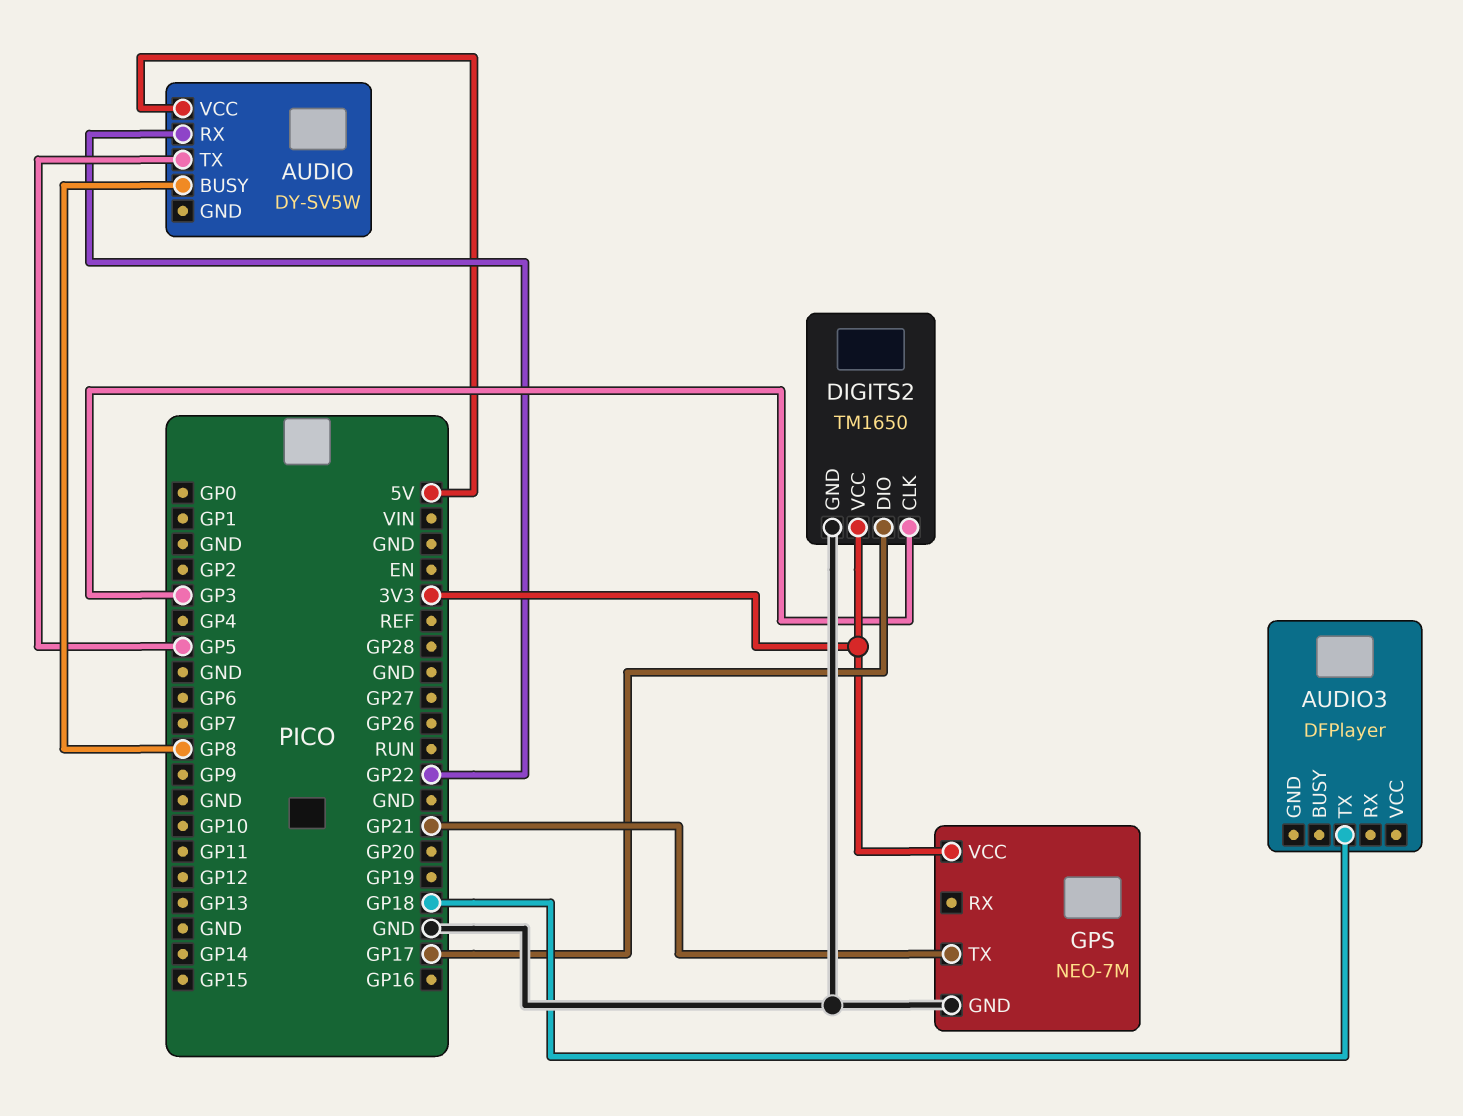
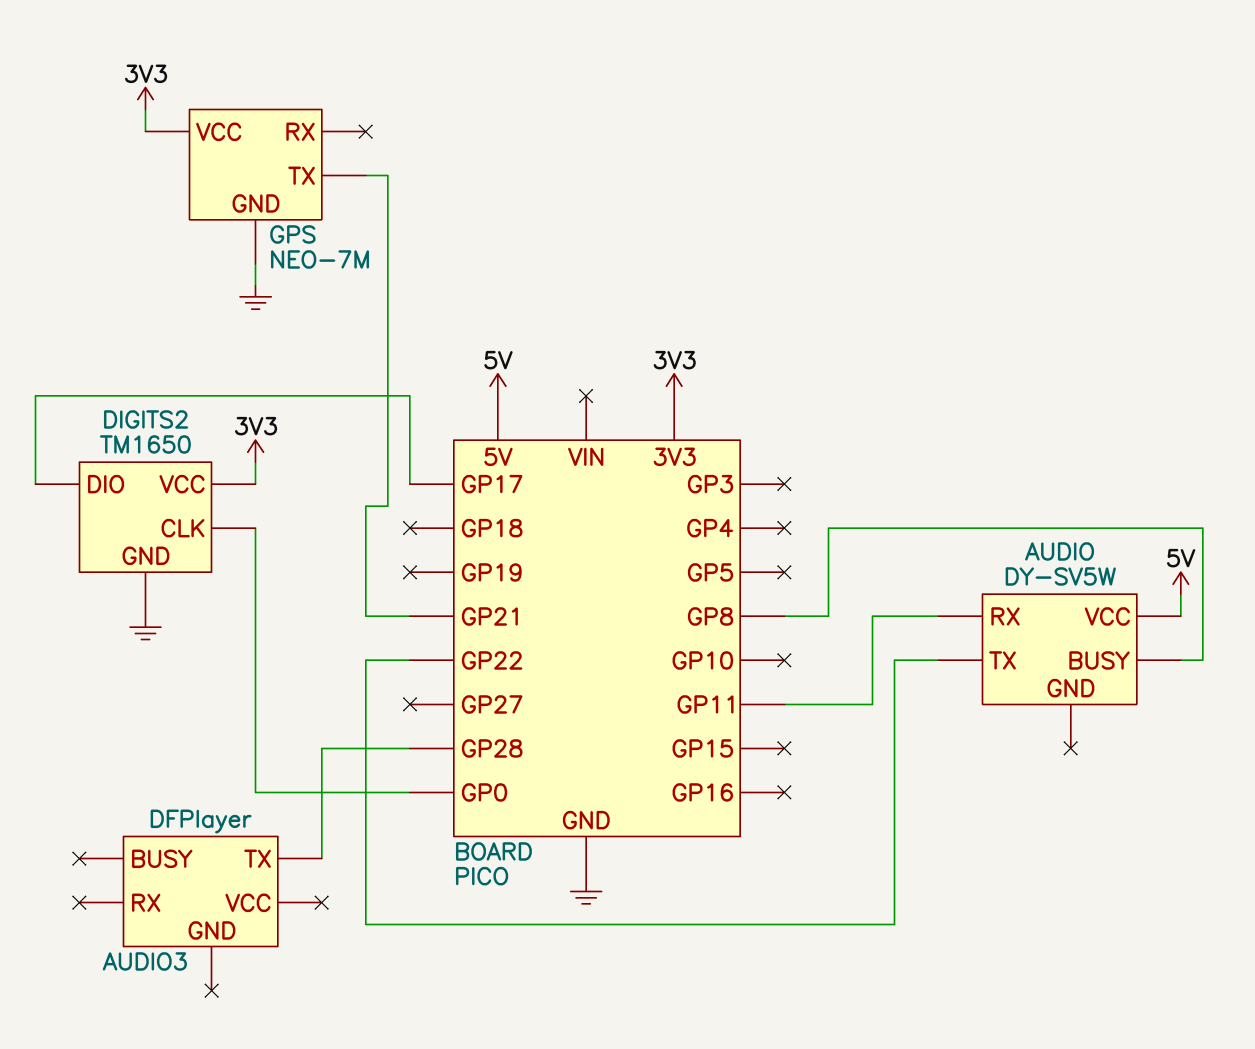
AUDIO pin RX: GP22 -> GP11
AUDIO pin TX: GP5 -> GP22
AUDIO3 pin TX: GP18 -> GP28
DIGITS2 pin CLK: GP3 -> GP0

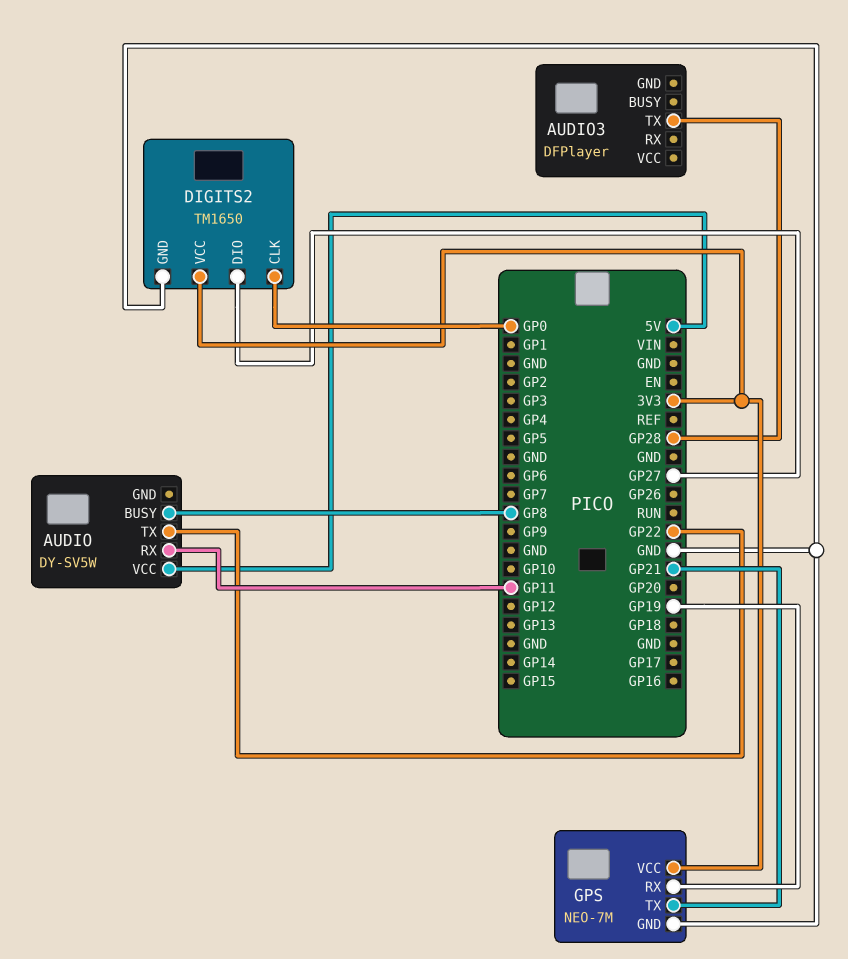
DIGITS2 pin DIO: GP17 -> GP27
GPS pin RX: none -> GP19

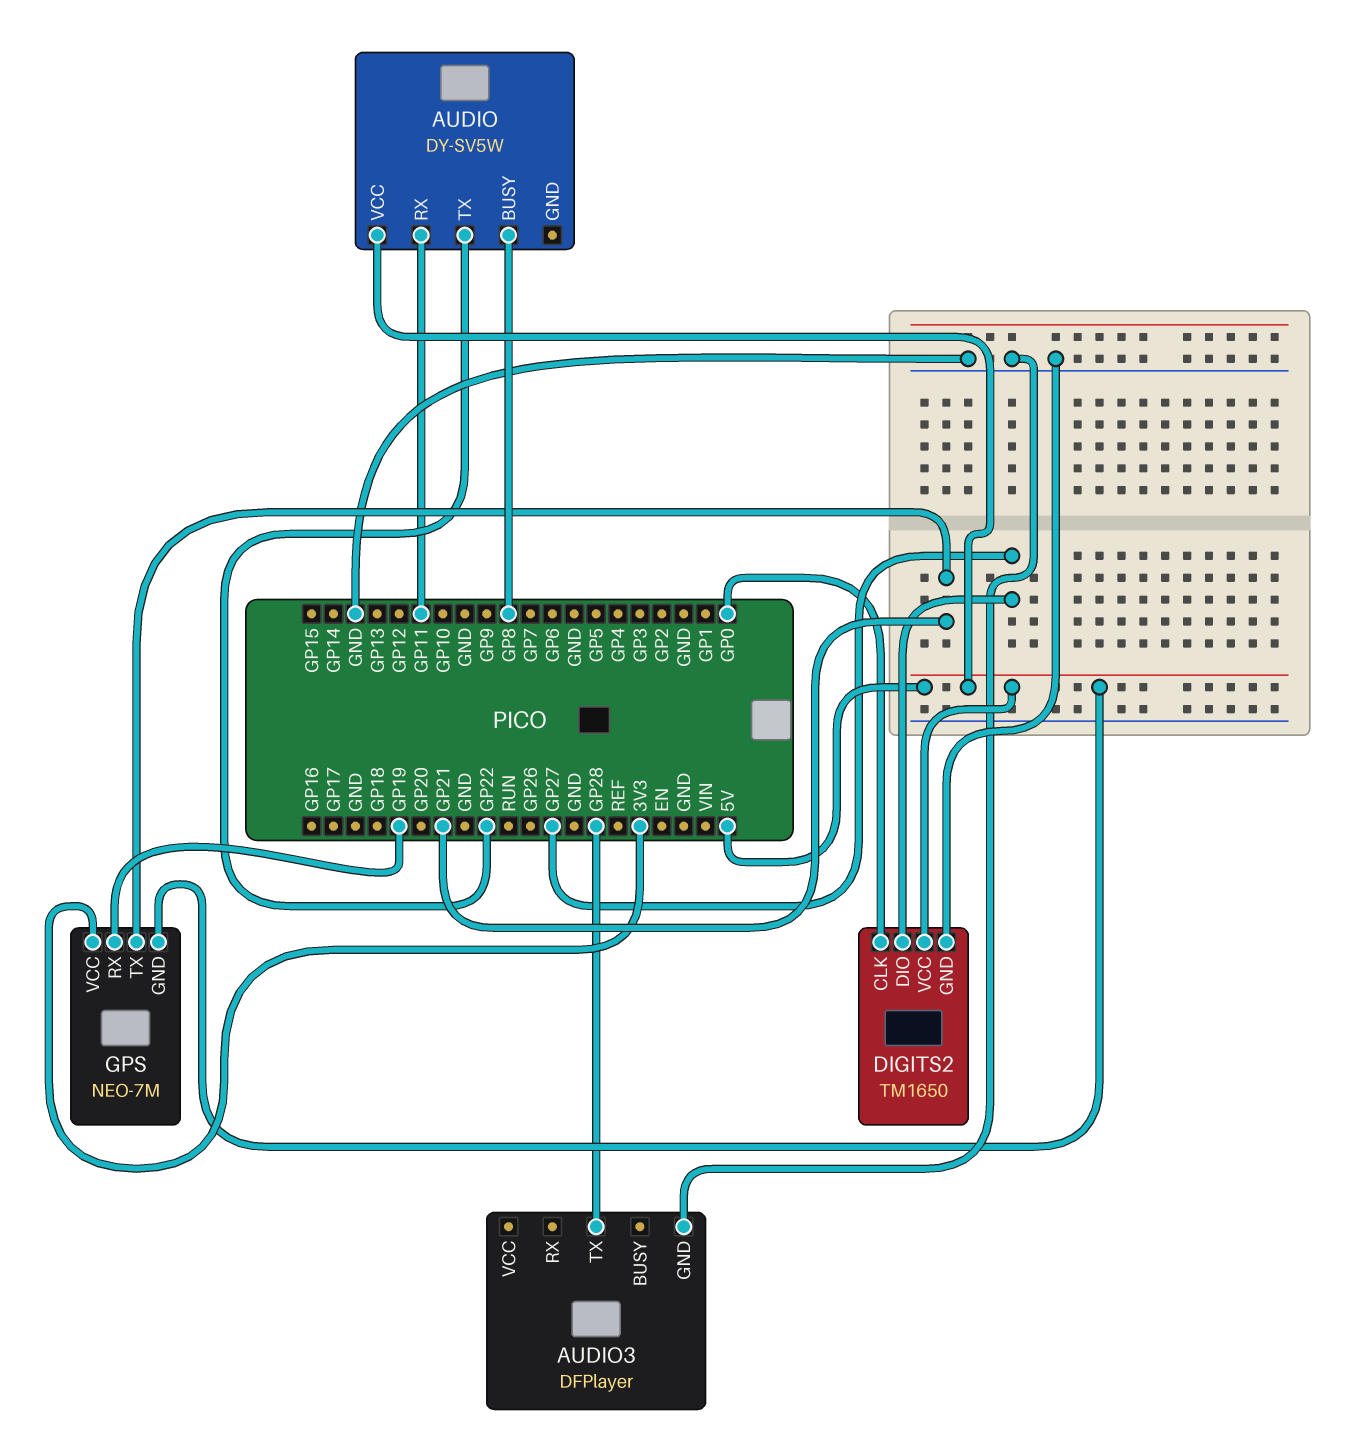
AUDIO3 pin GND: none -> GND
DIGITS2 pin VCC: 3V3 -> 5V
GPS pin GND: GND -> 5V

